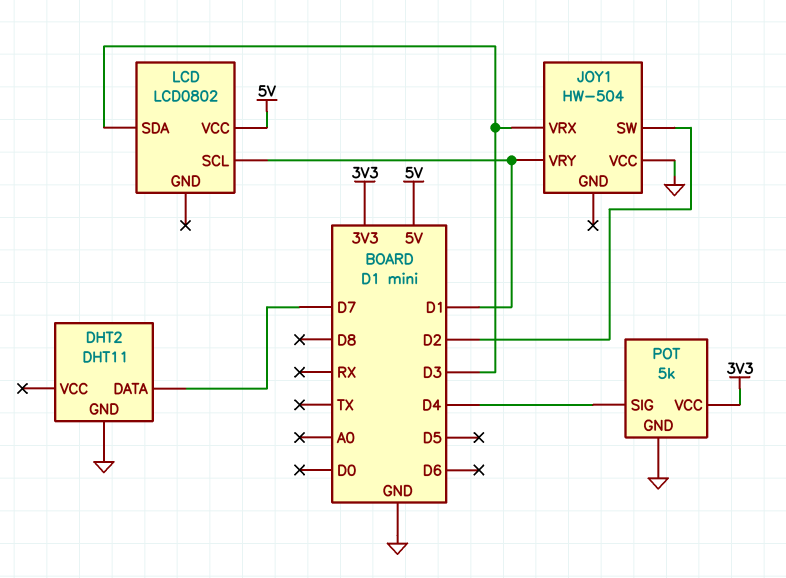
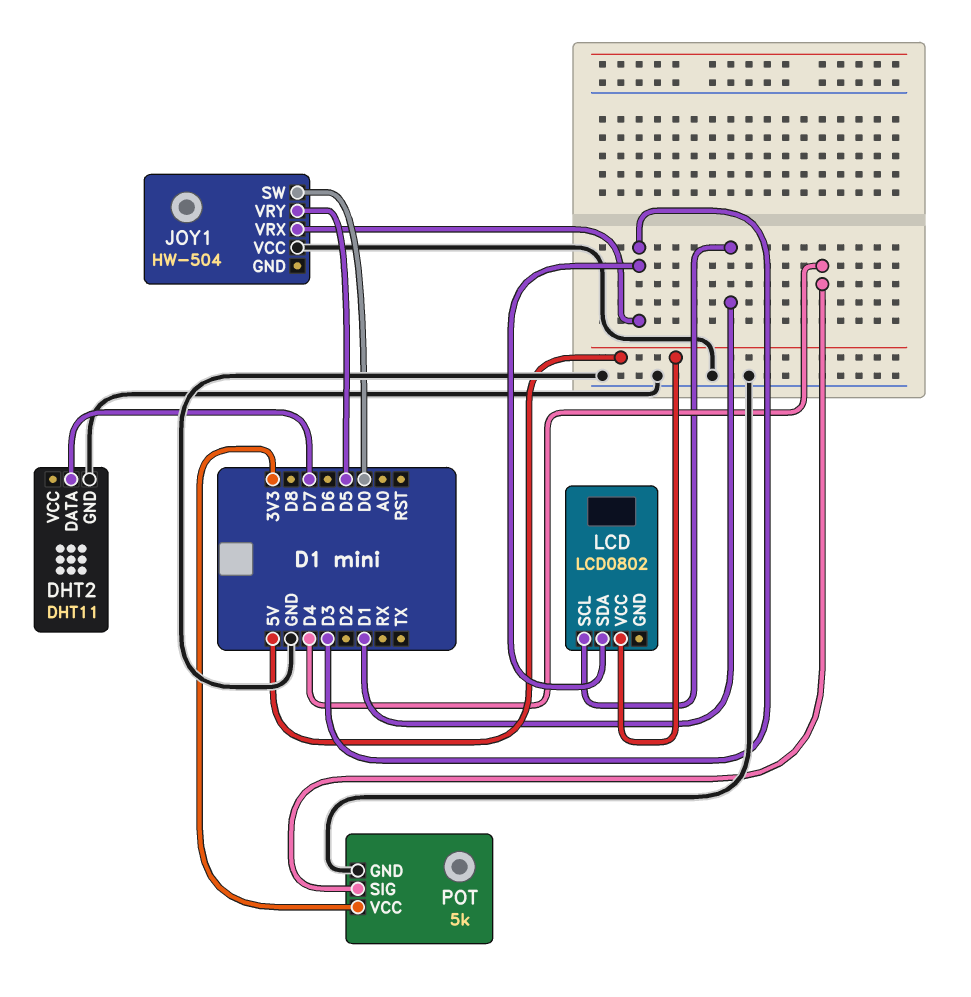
JOY1 pin SW: D2 -> D0
JOY1 pin VRY: D1 -> D5

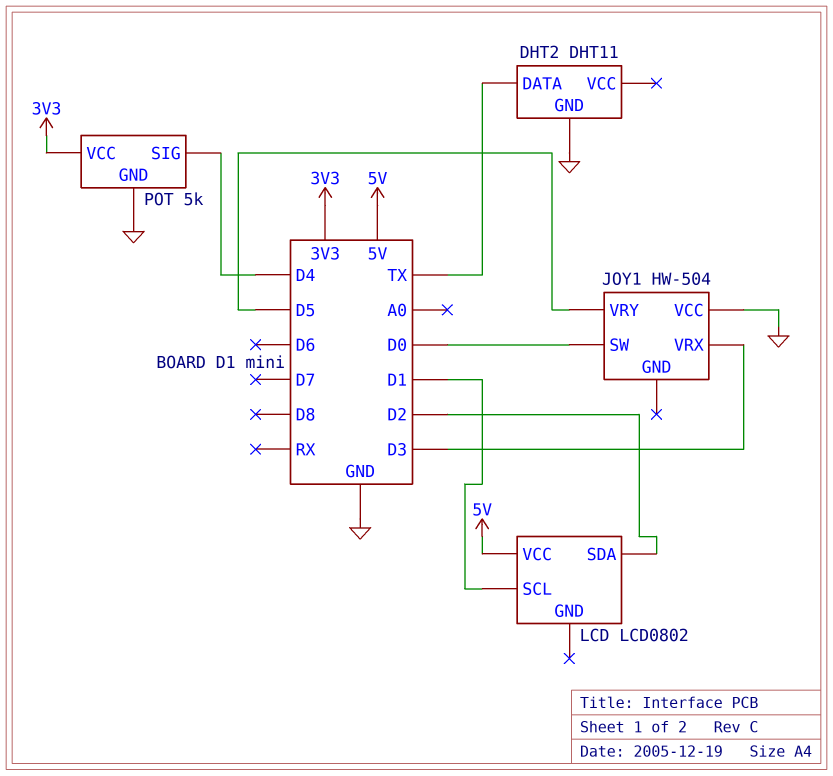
DHT2 pin DATA: D7 -> TX
LCD pin SDA: D3 -> D2

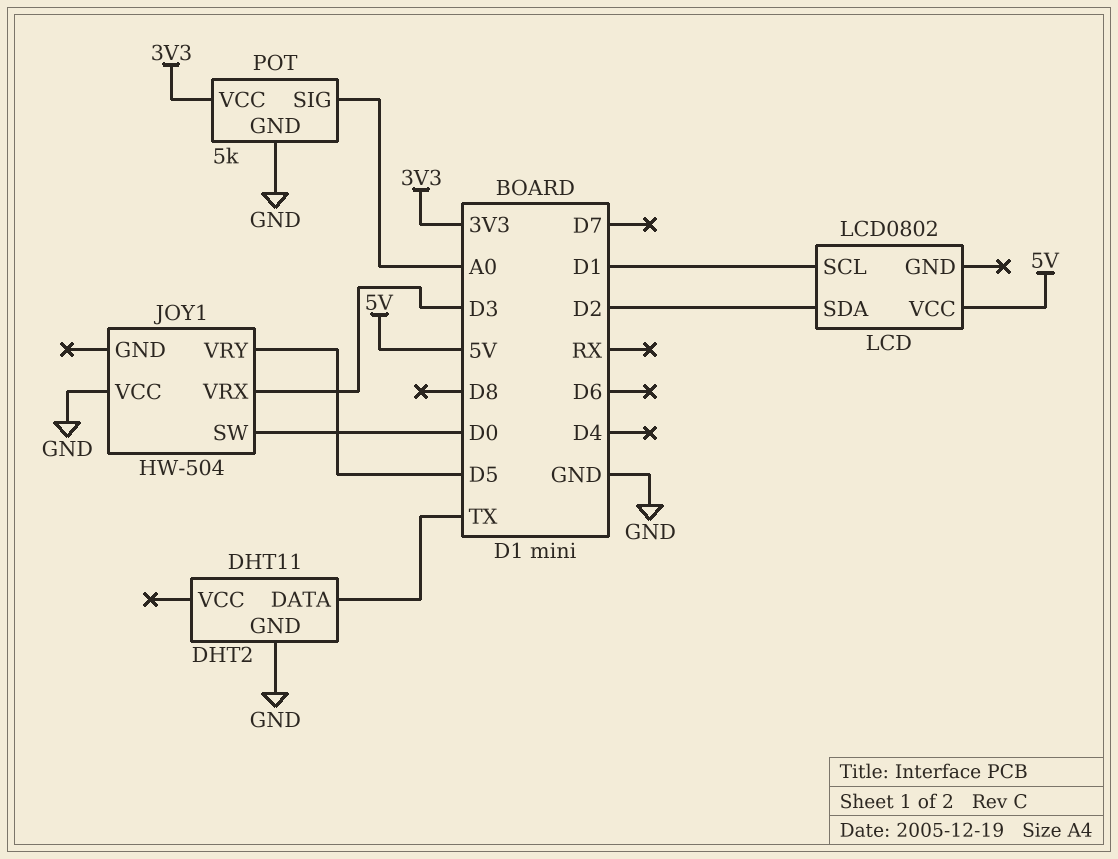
POT pin SIG: D4 -> A0

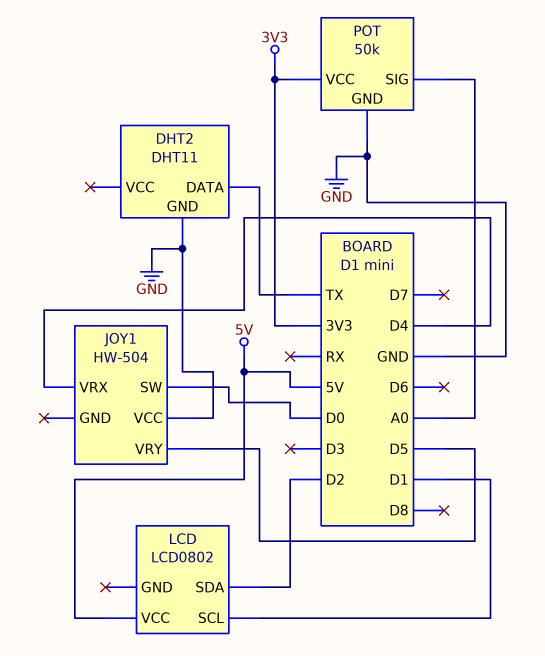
JOY1 pin VRX: D3 -> D4
POT: 5k -> 50k

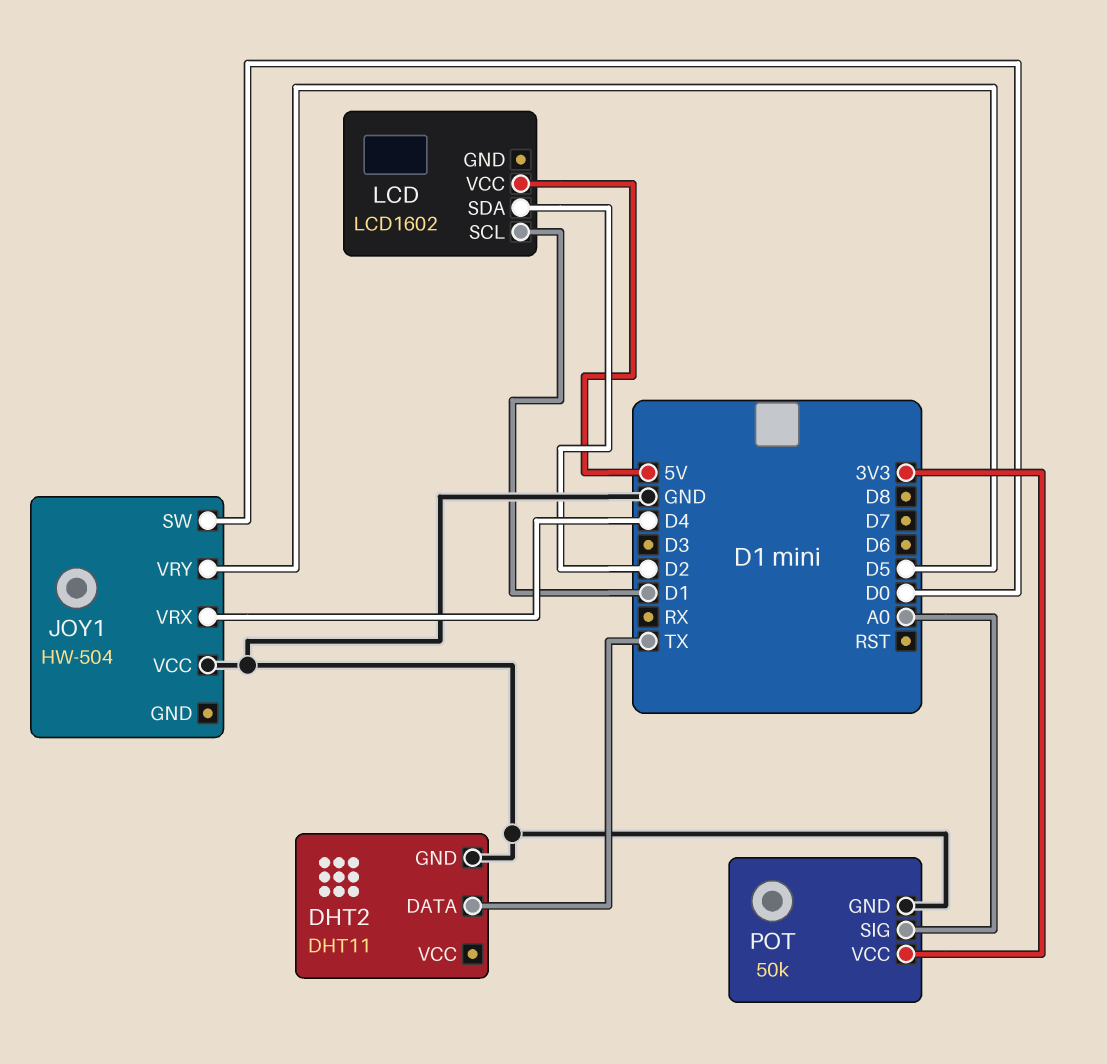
LCD: LCD0802 -> LCD1602

